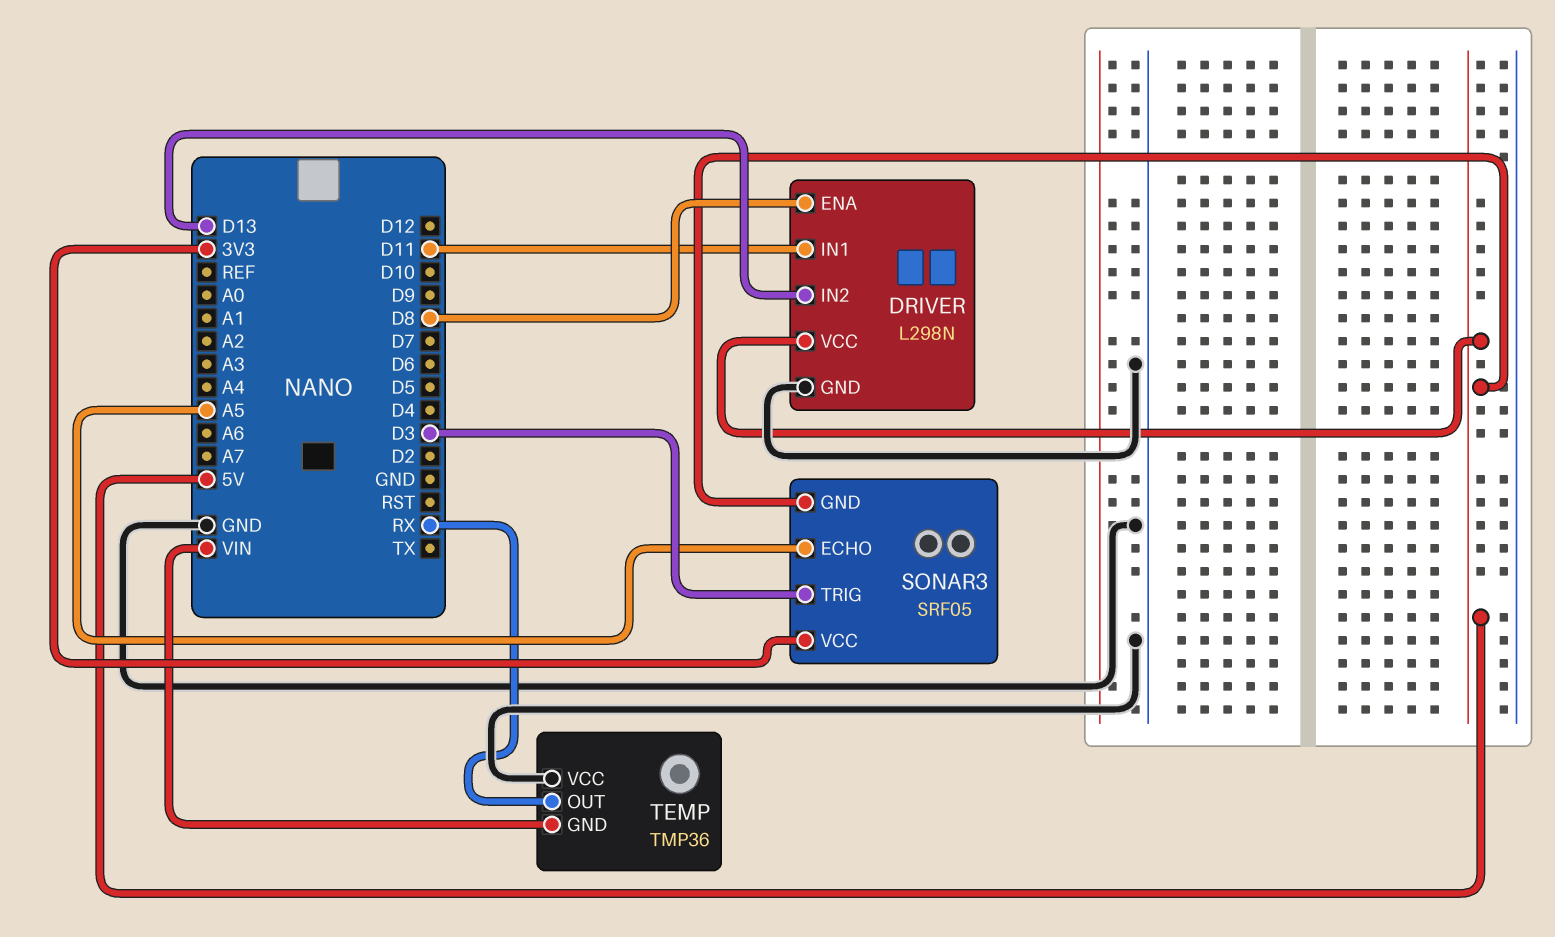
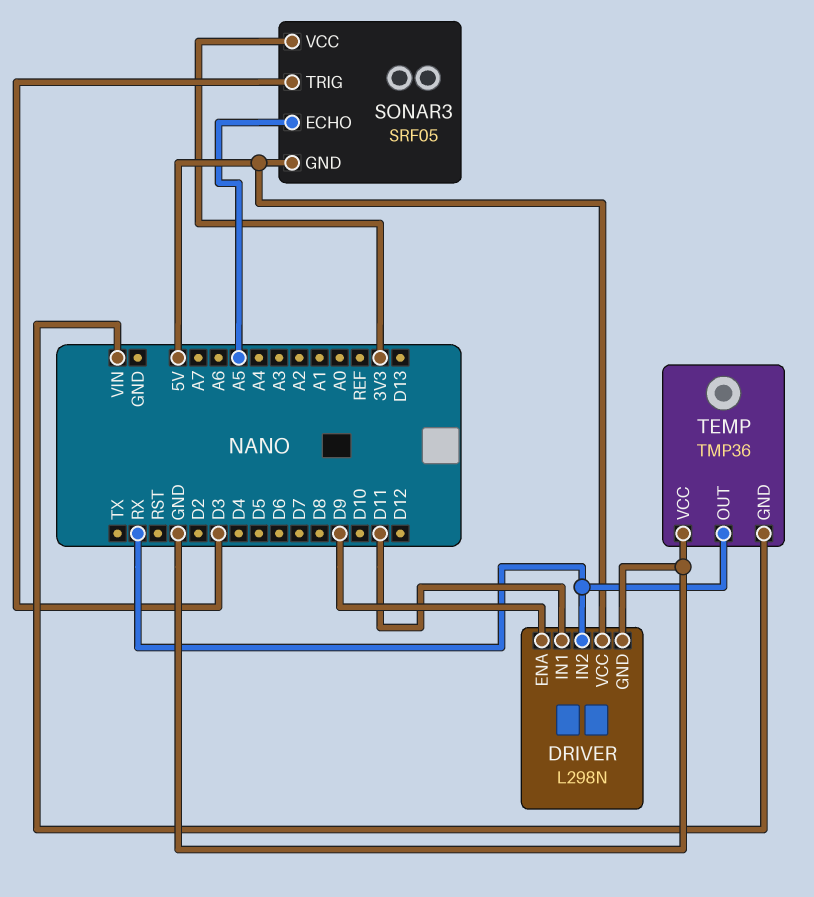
DRIVER pin ENA: D8 -> D9
DRIVER pin IN2: D13 -> RX

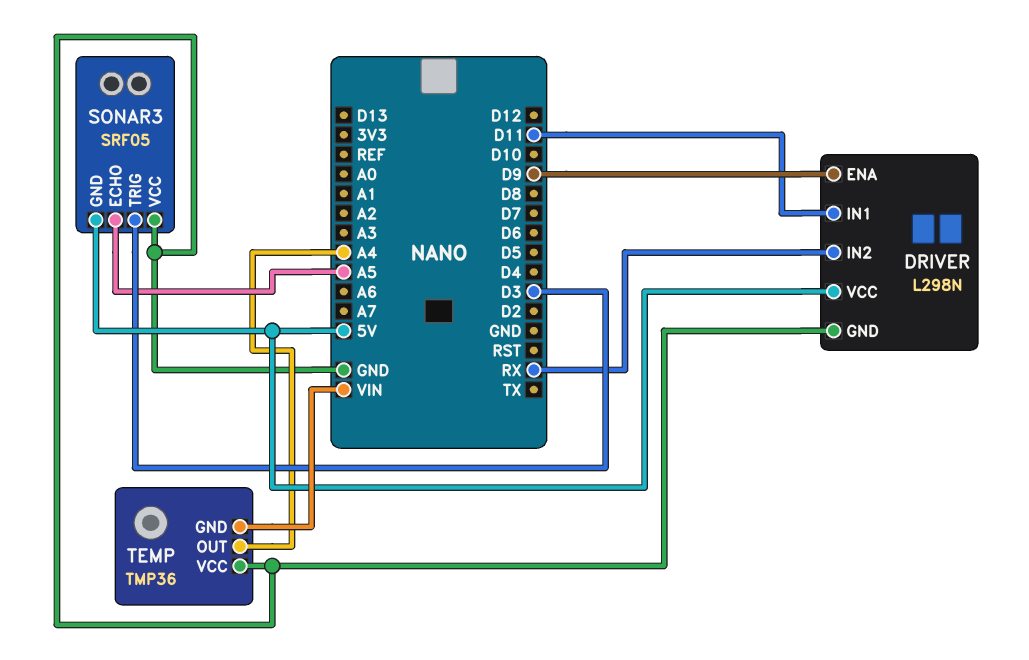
SONAR3 pin VCC: 3V3 -> GND
TEMP pin OUT: RX -> A4

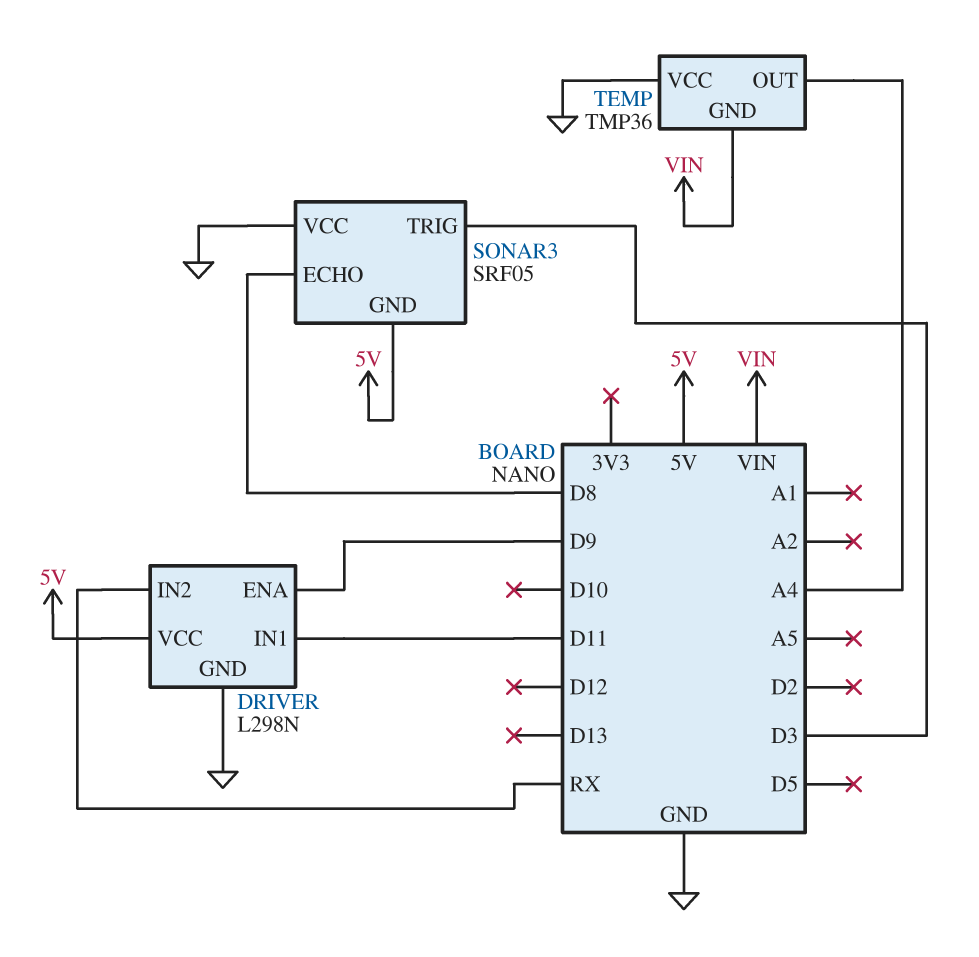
SONAR3 pin ECHO: A5 -> D8

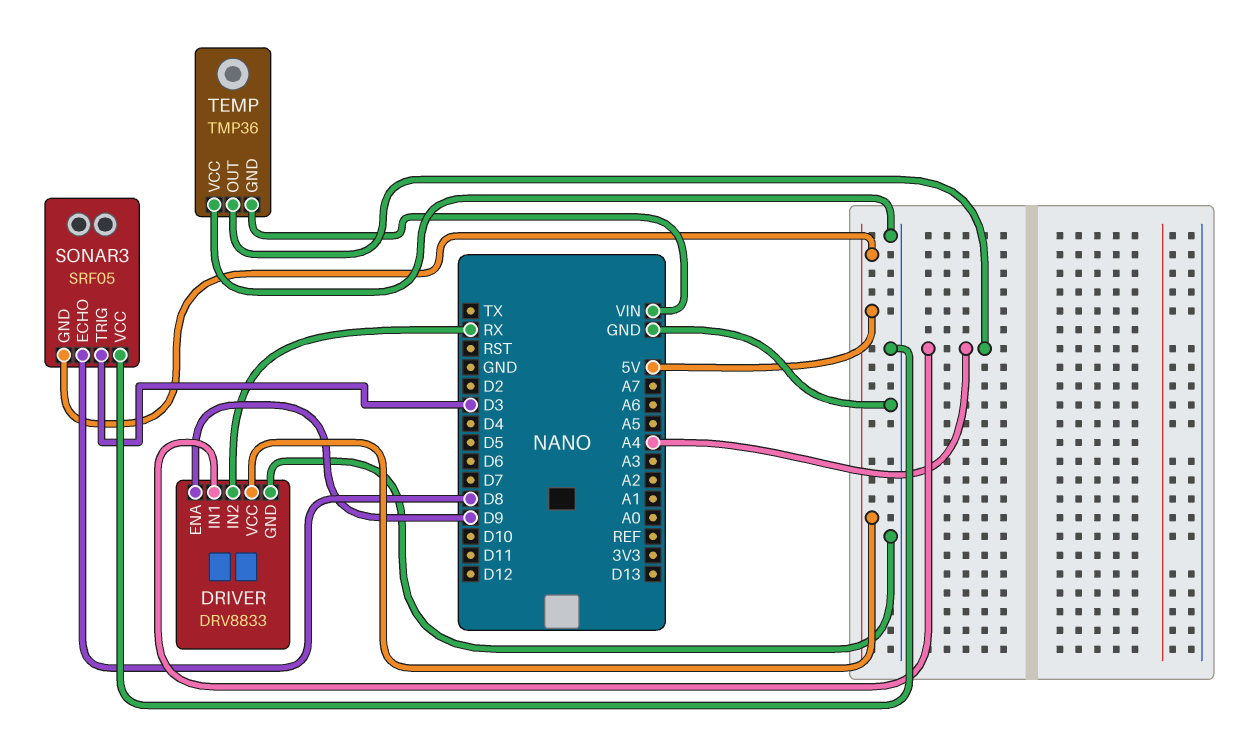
DRIVER: L298N -> DRV8833
DRIVER pin IN1: D11 -> A4

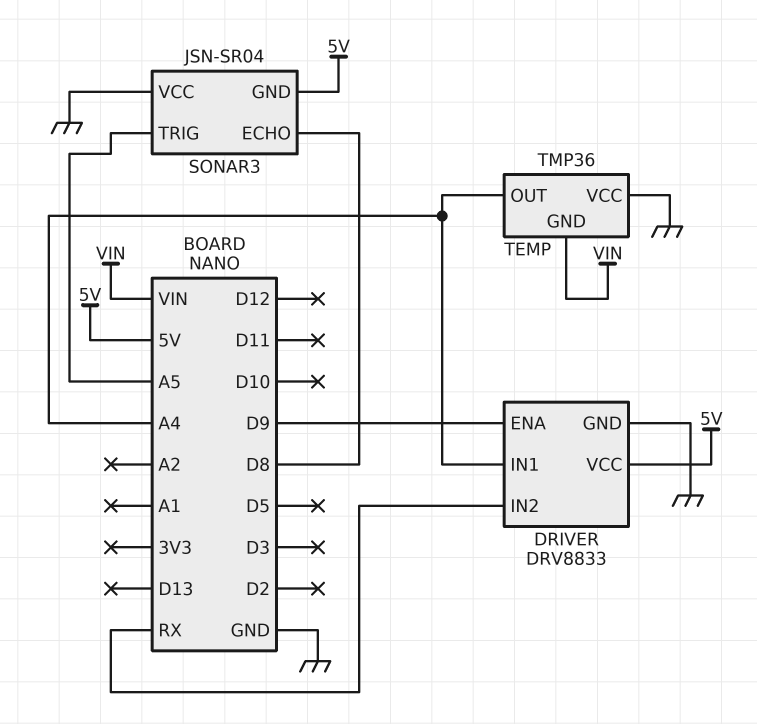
SONAR3: SRF05 -> JSN-SR04
SONAR3 pin TRIG: D3 -> A5

